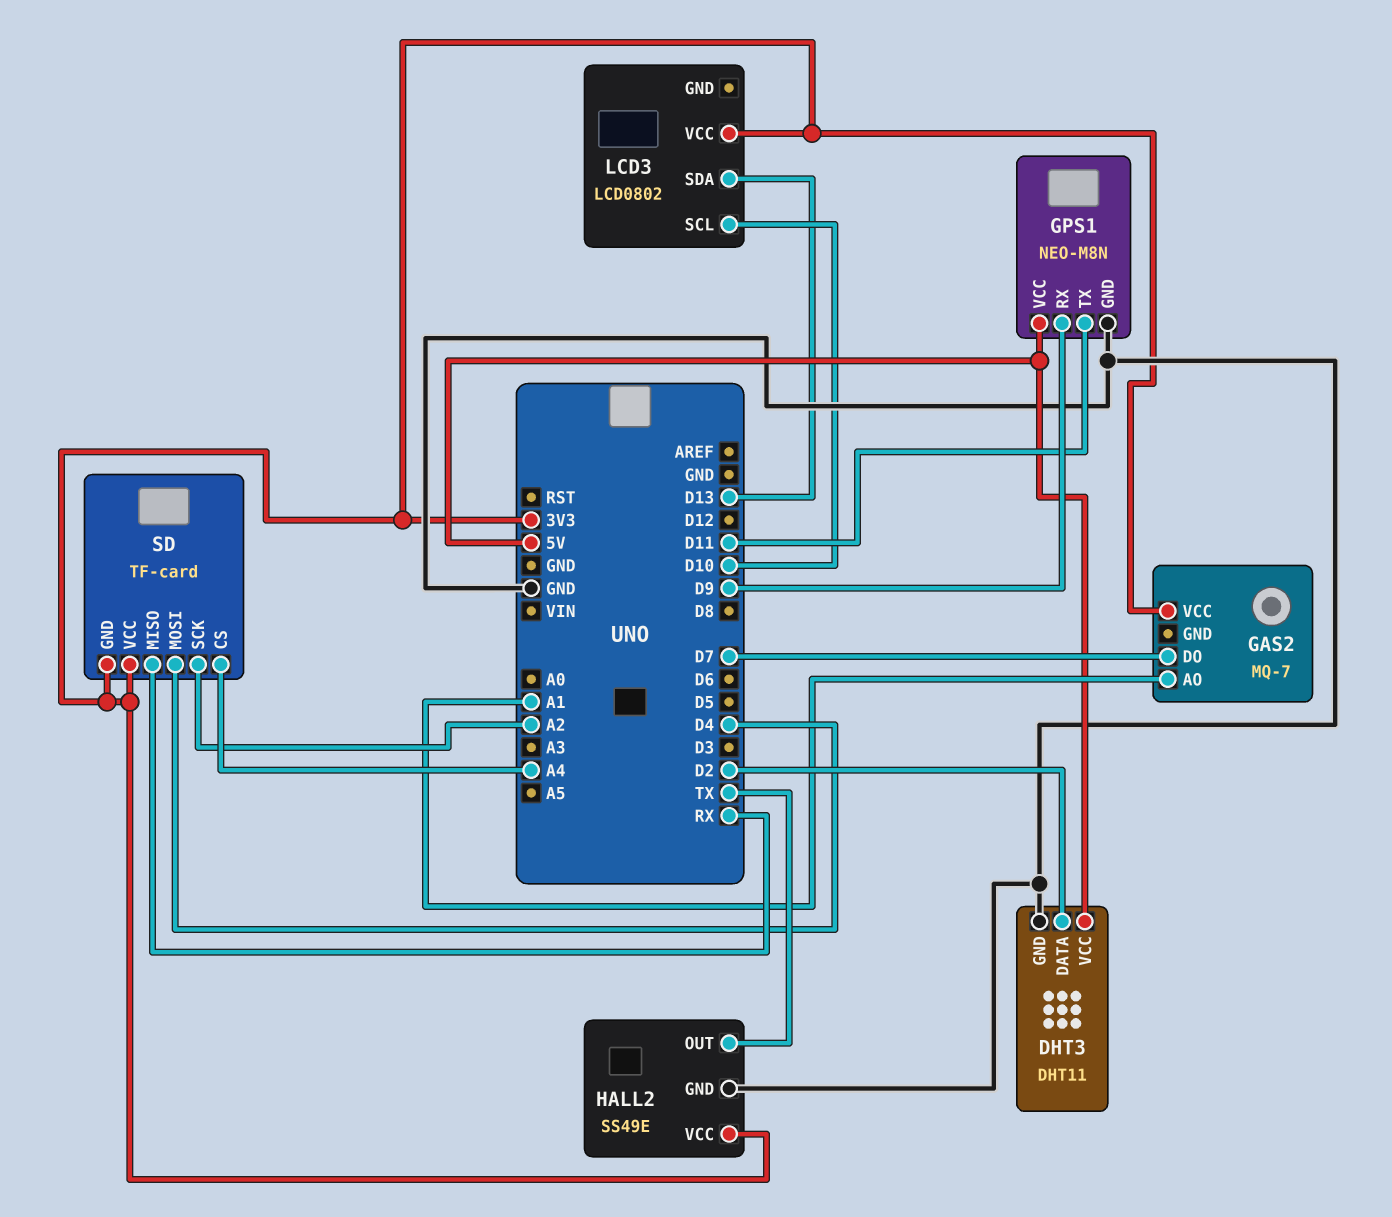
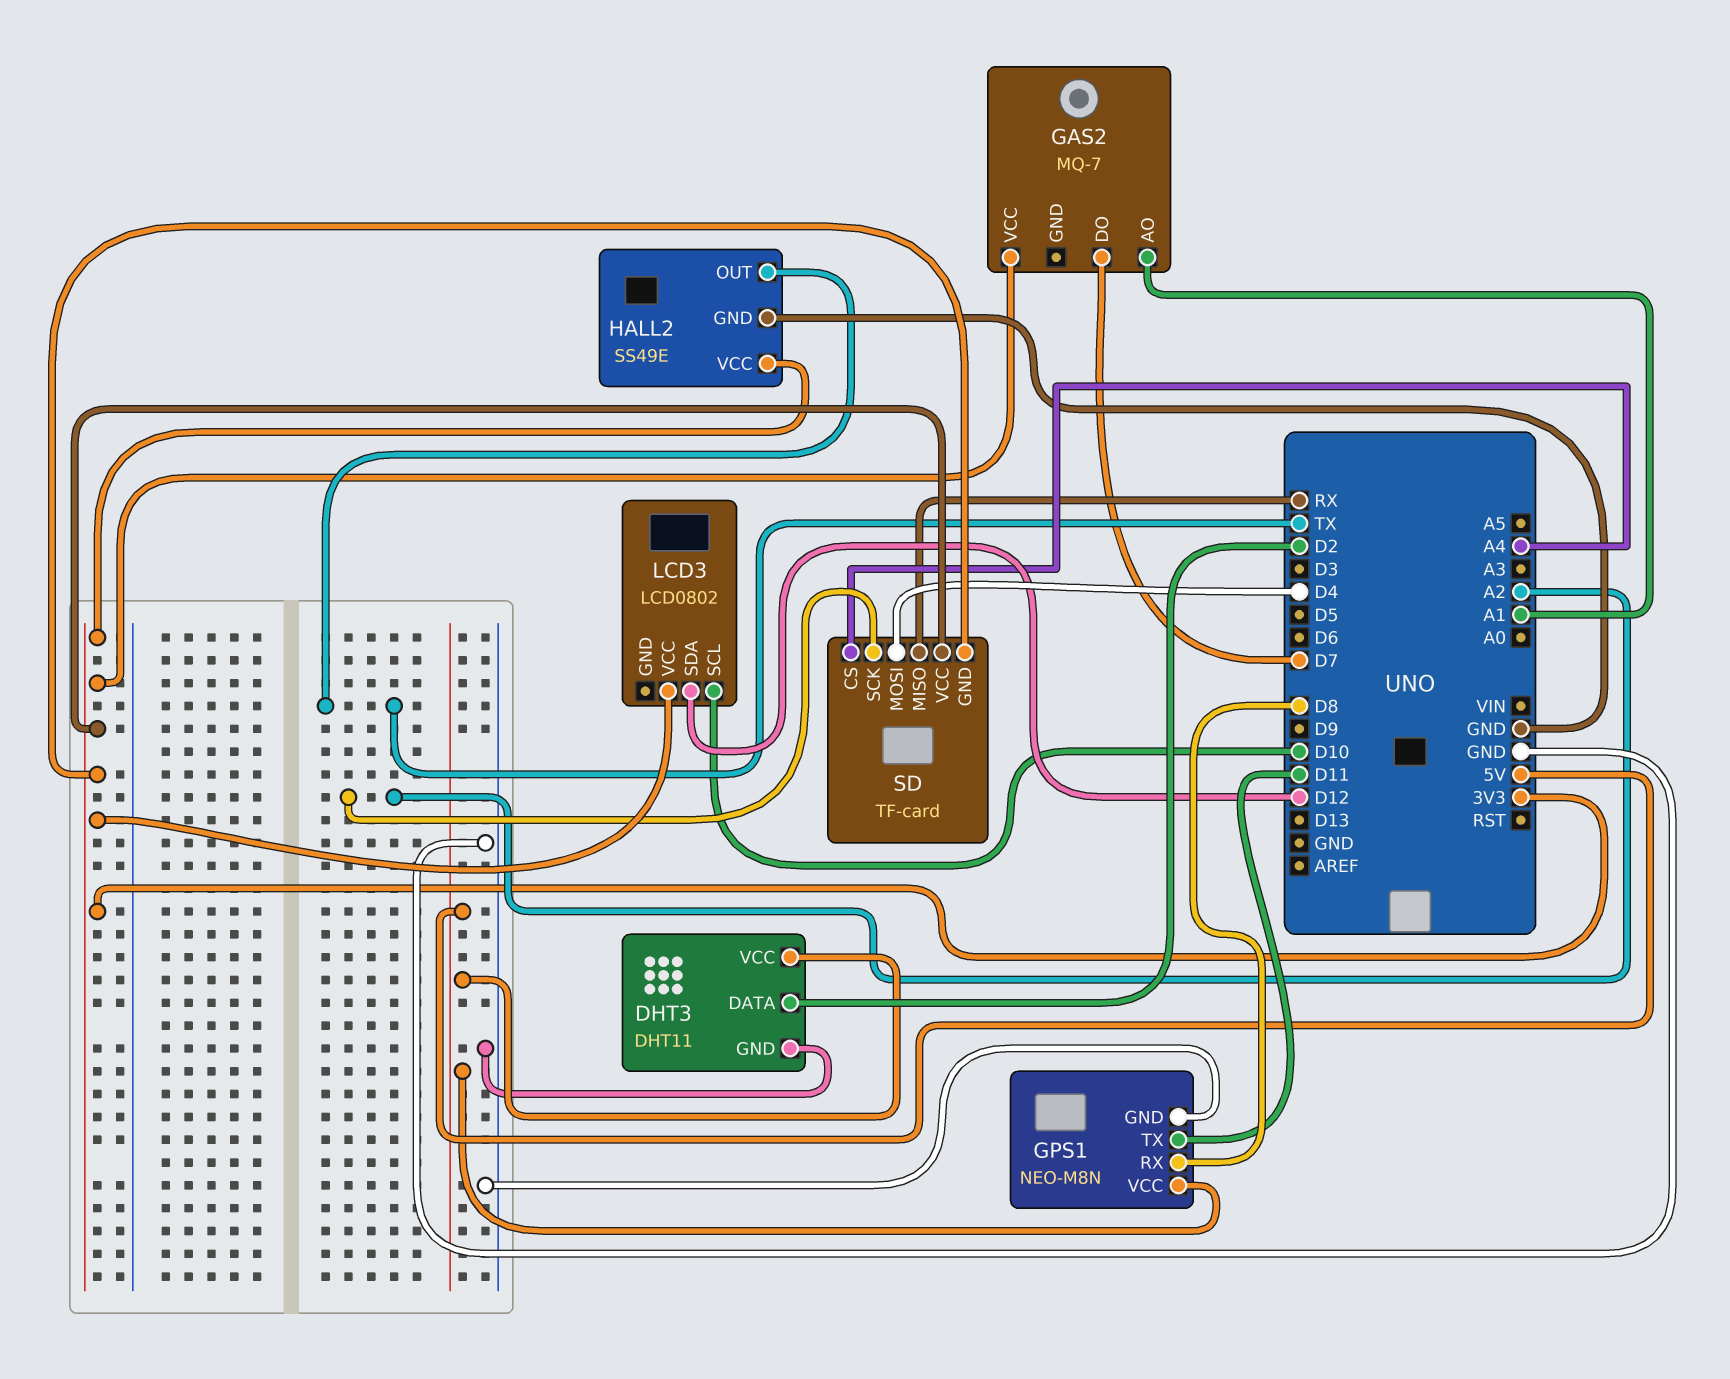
GPS1 pin RX: D9 -> D8
LCD3 pin SDA: D13 -> D12

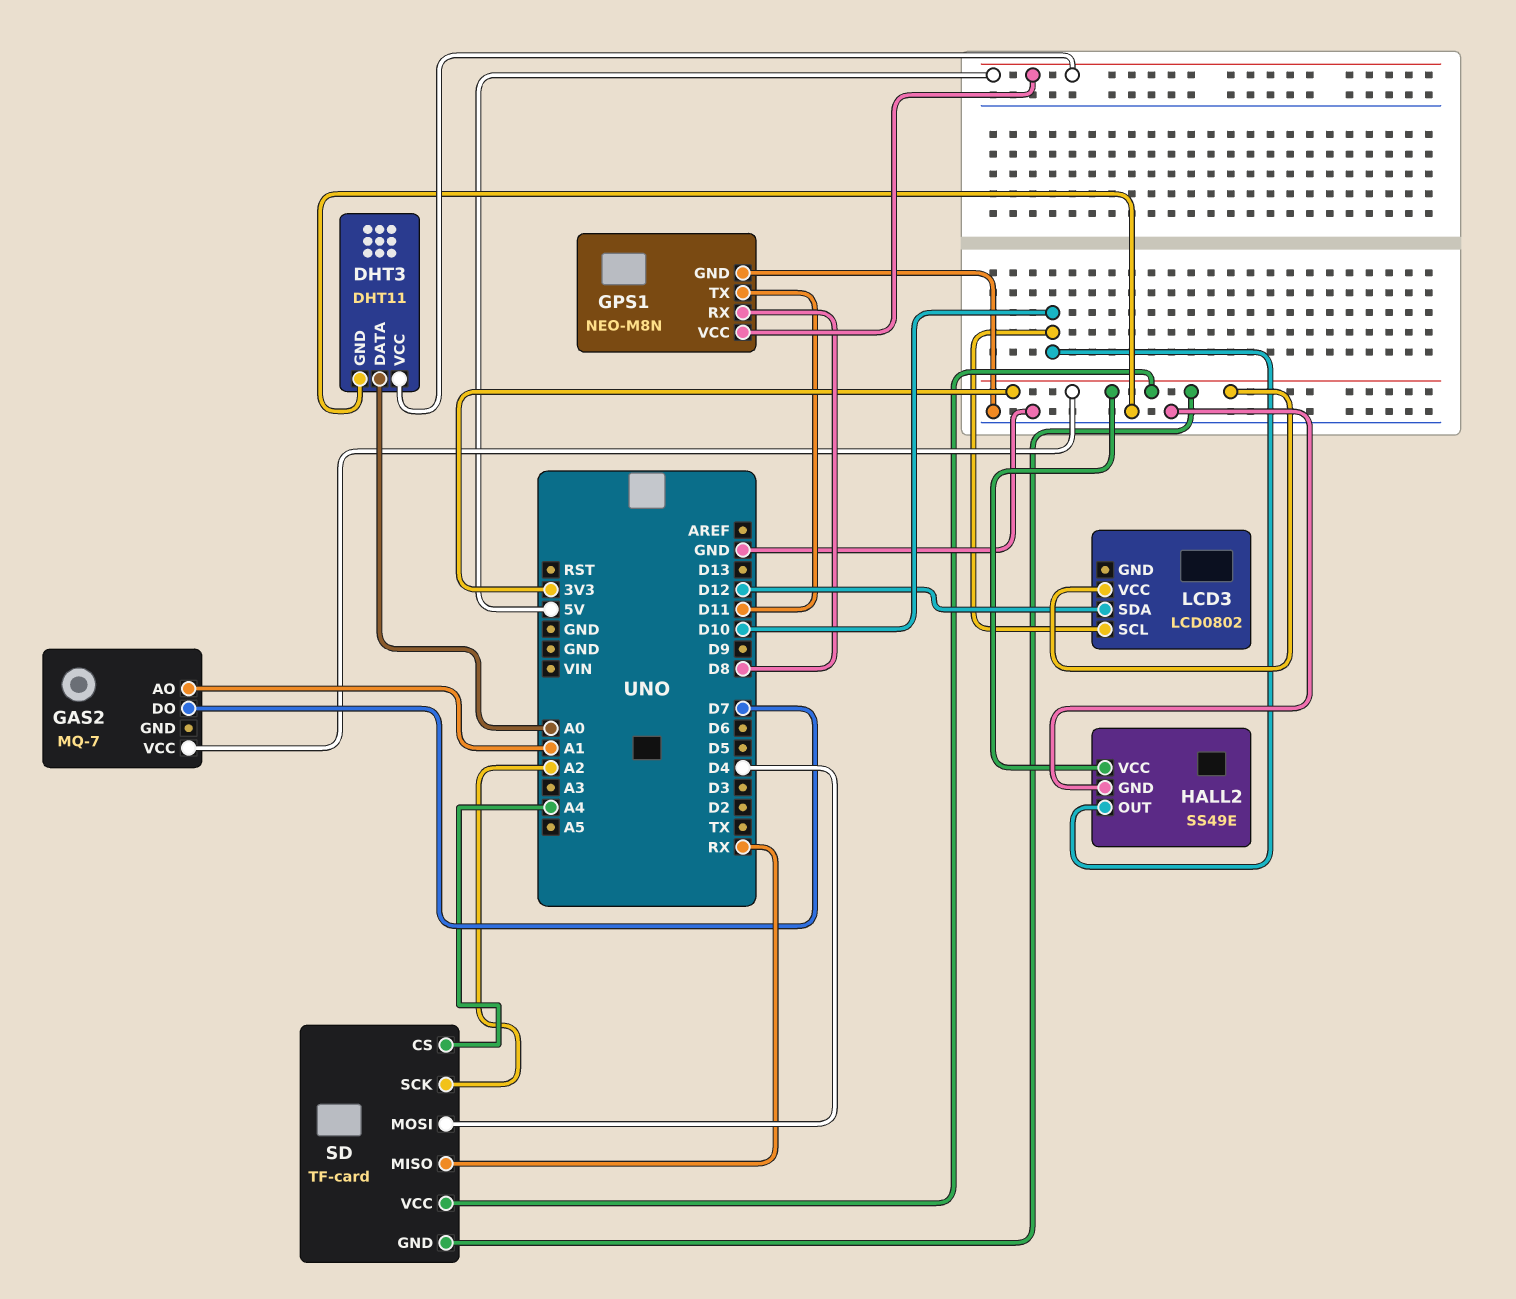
DHT3 pin DATA: D2 -> A0
HALL2 pin OUT: TX -> D10

